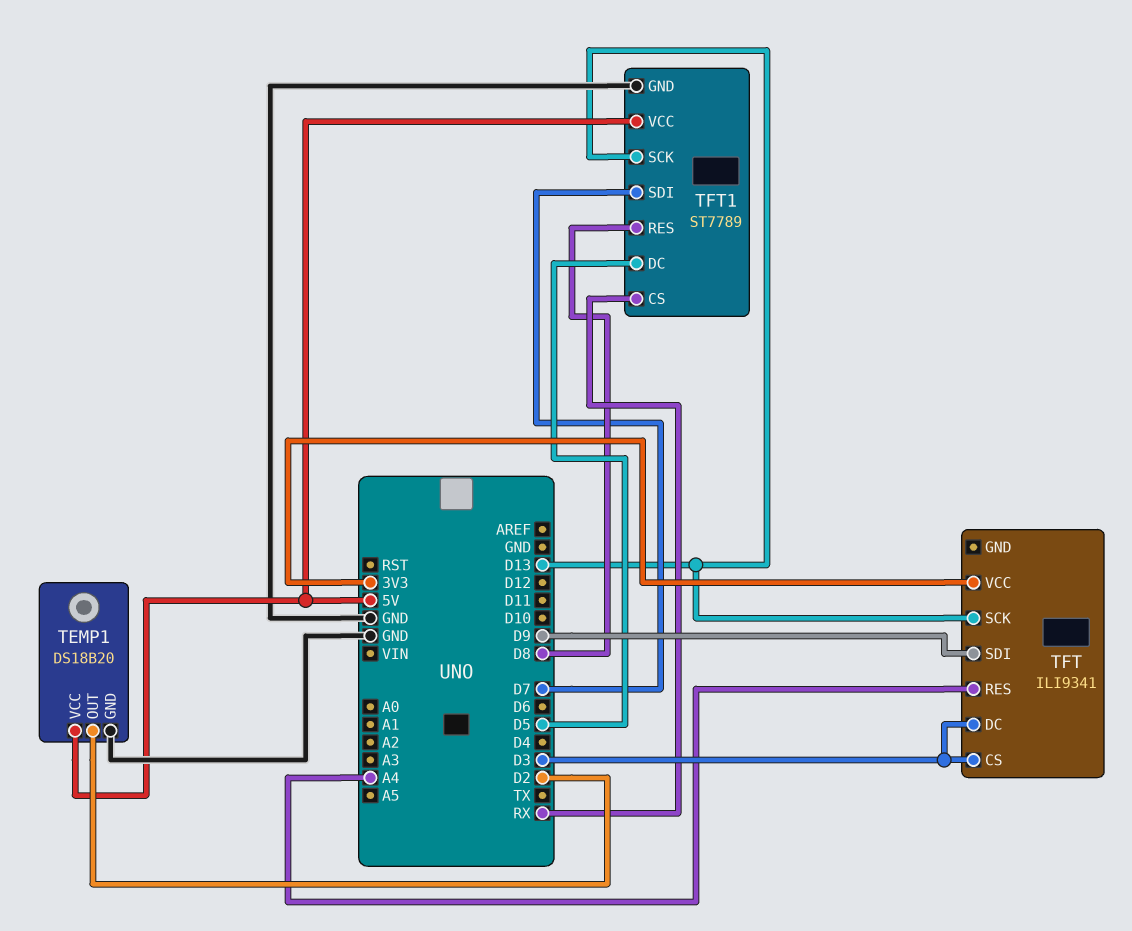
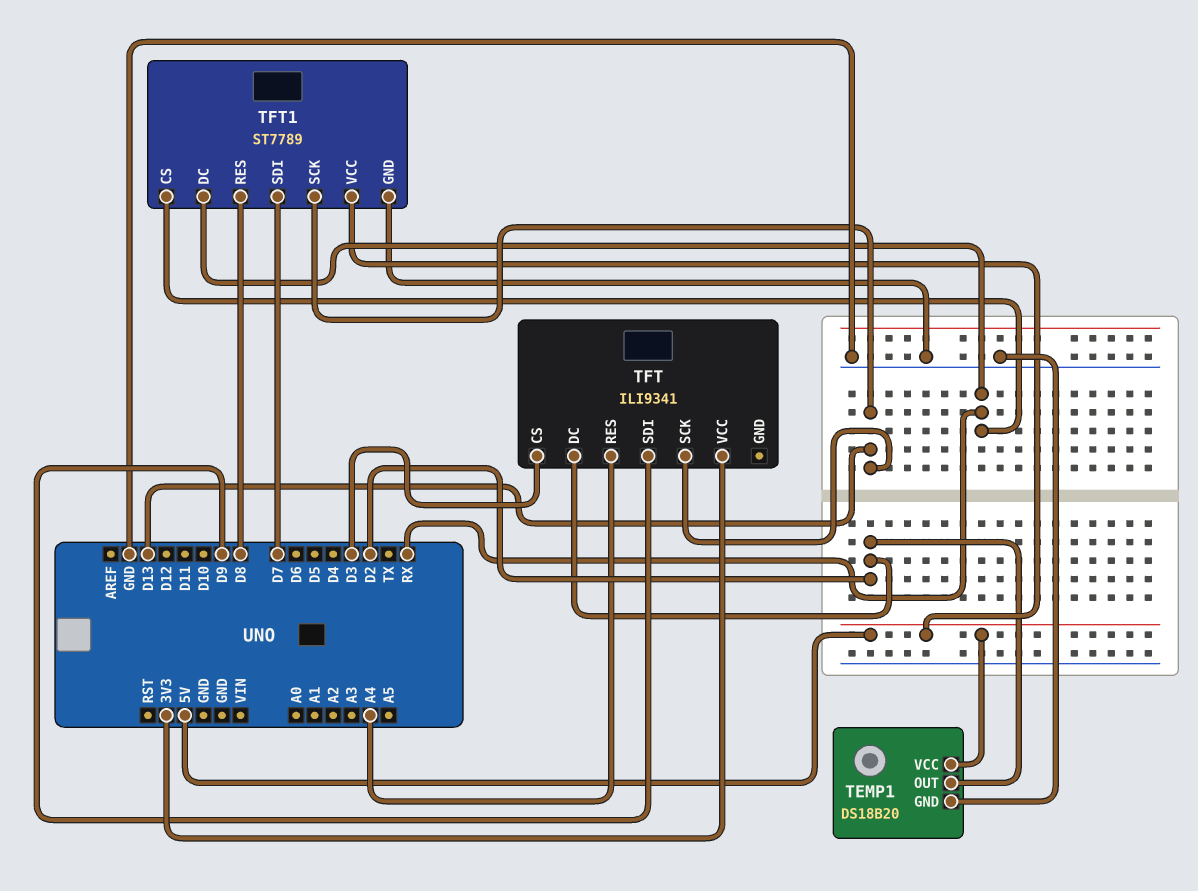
TFT pin DC: D3 -> D2
TFT1 pin DC: D5 -> RX

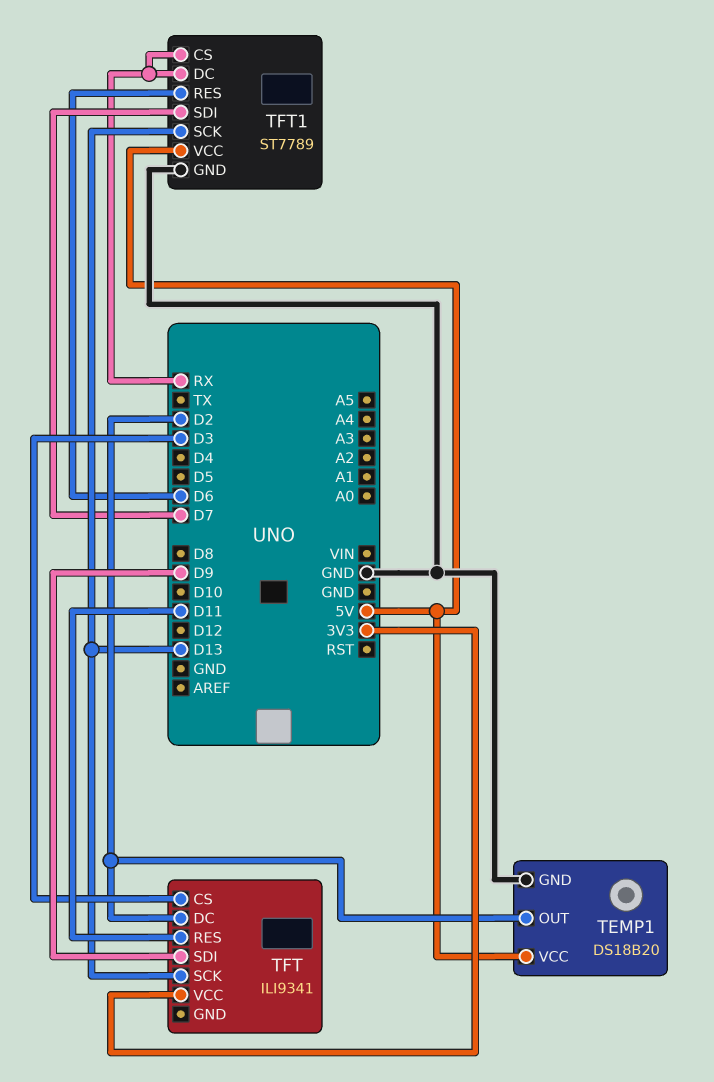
TFT pin RES: A4 -> D11
TFT1 pin RES: D8 -> D6

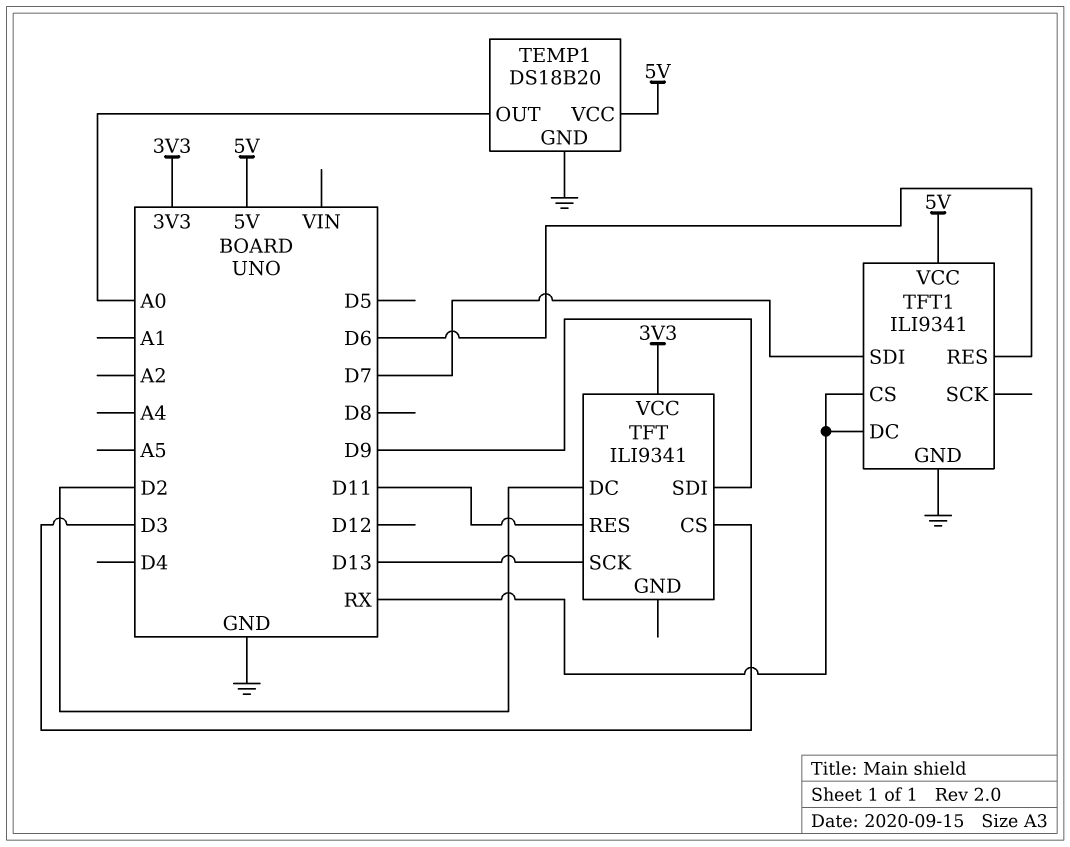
TEMP1 pin OUT: D2 -> A0
TFT1: ST7789 -> ILI9341
TFT1 pin SCK: D13 -> none

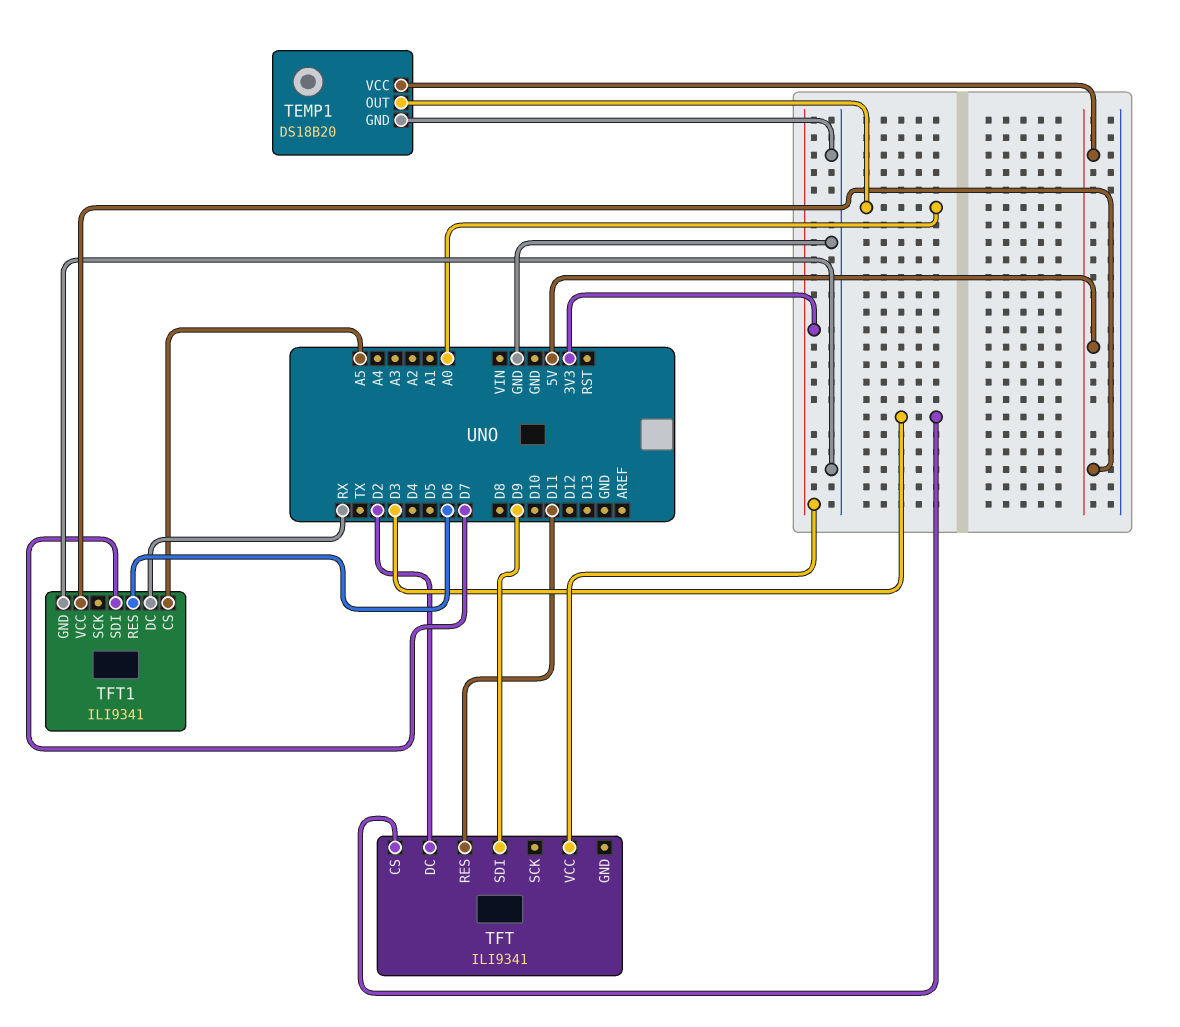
TFT pin SCK: D13 -> none
TFT1 pin CS: RX -> A5

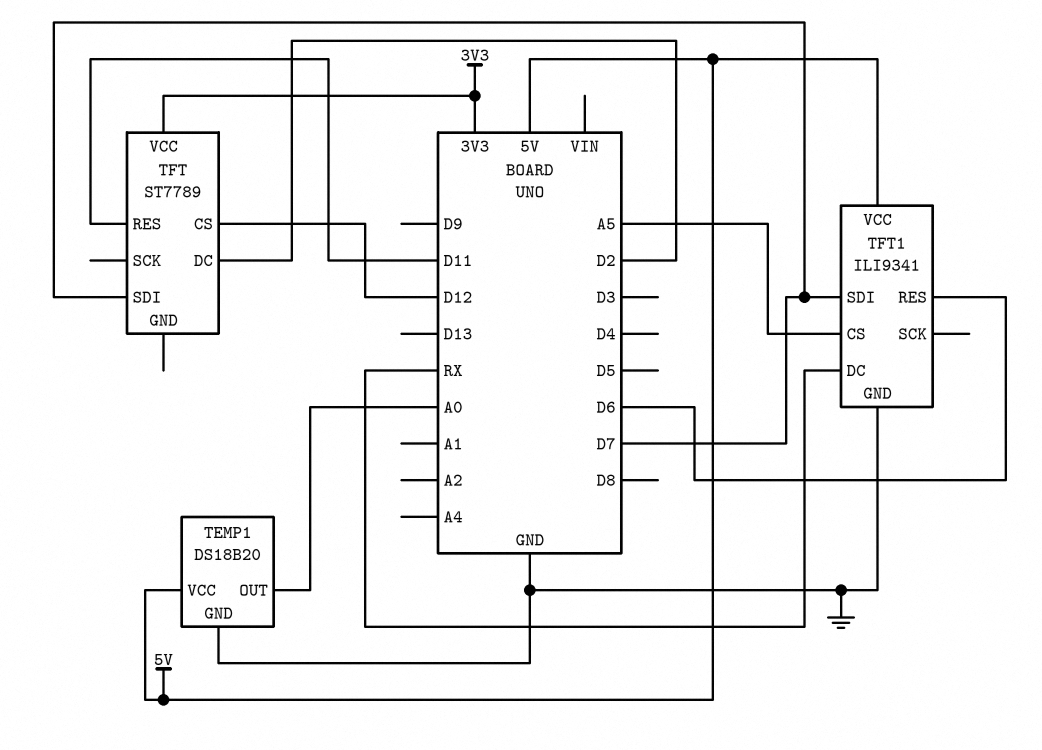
TFT: ILI9341 -> ST7789
TFT pin CS: D3 -> D12
TFT pin SDI: D9 -> D7

